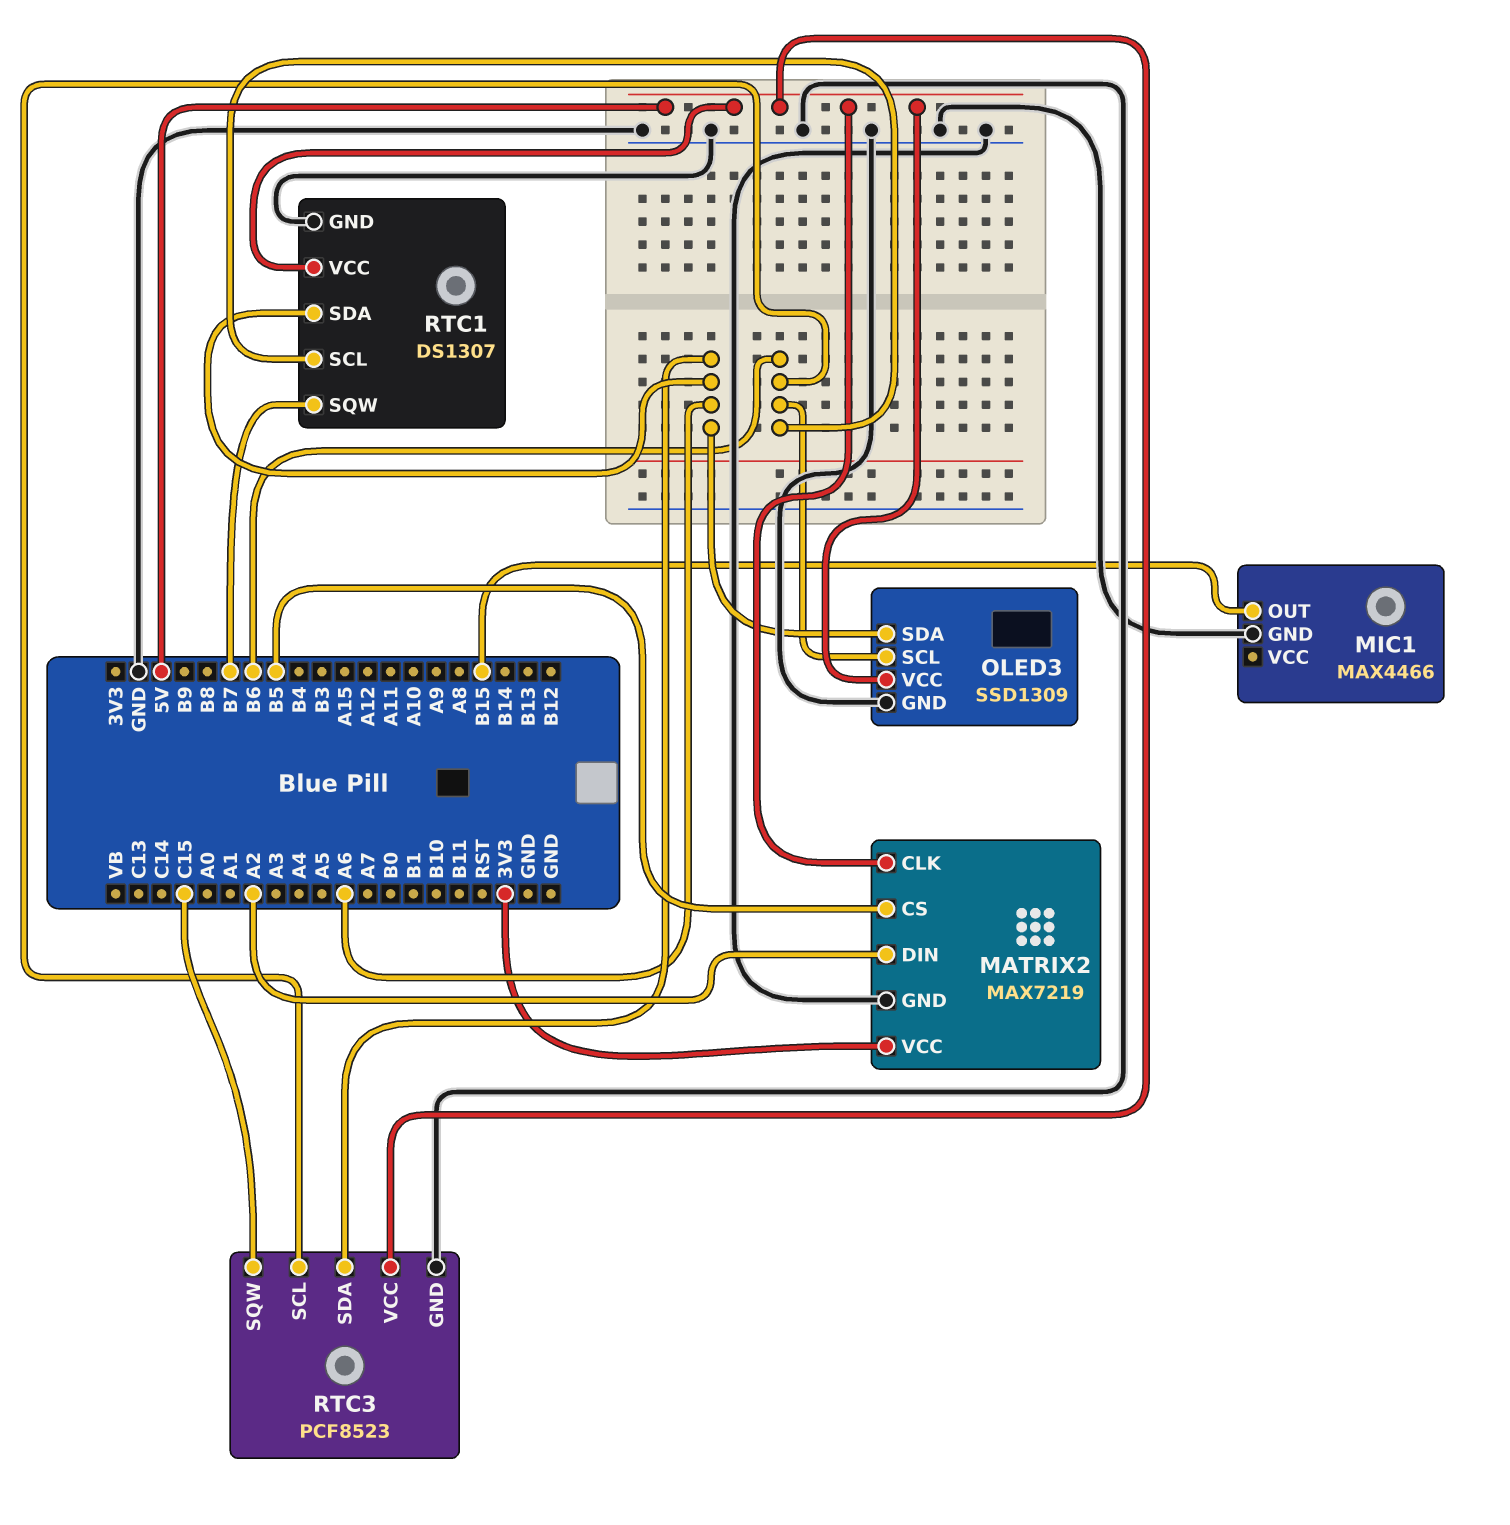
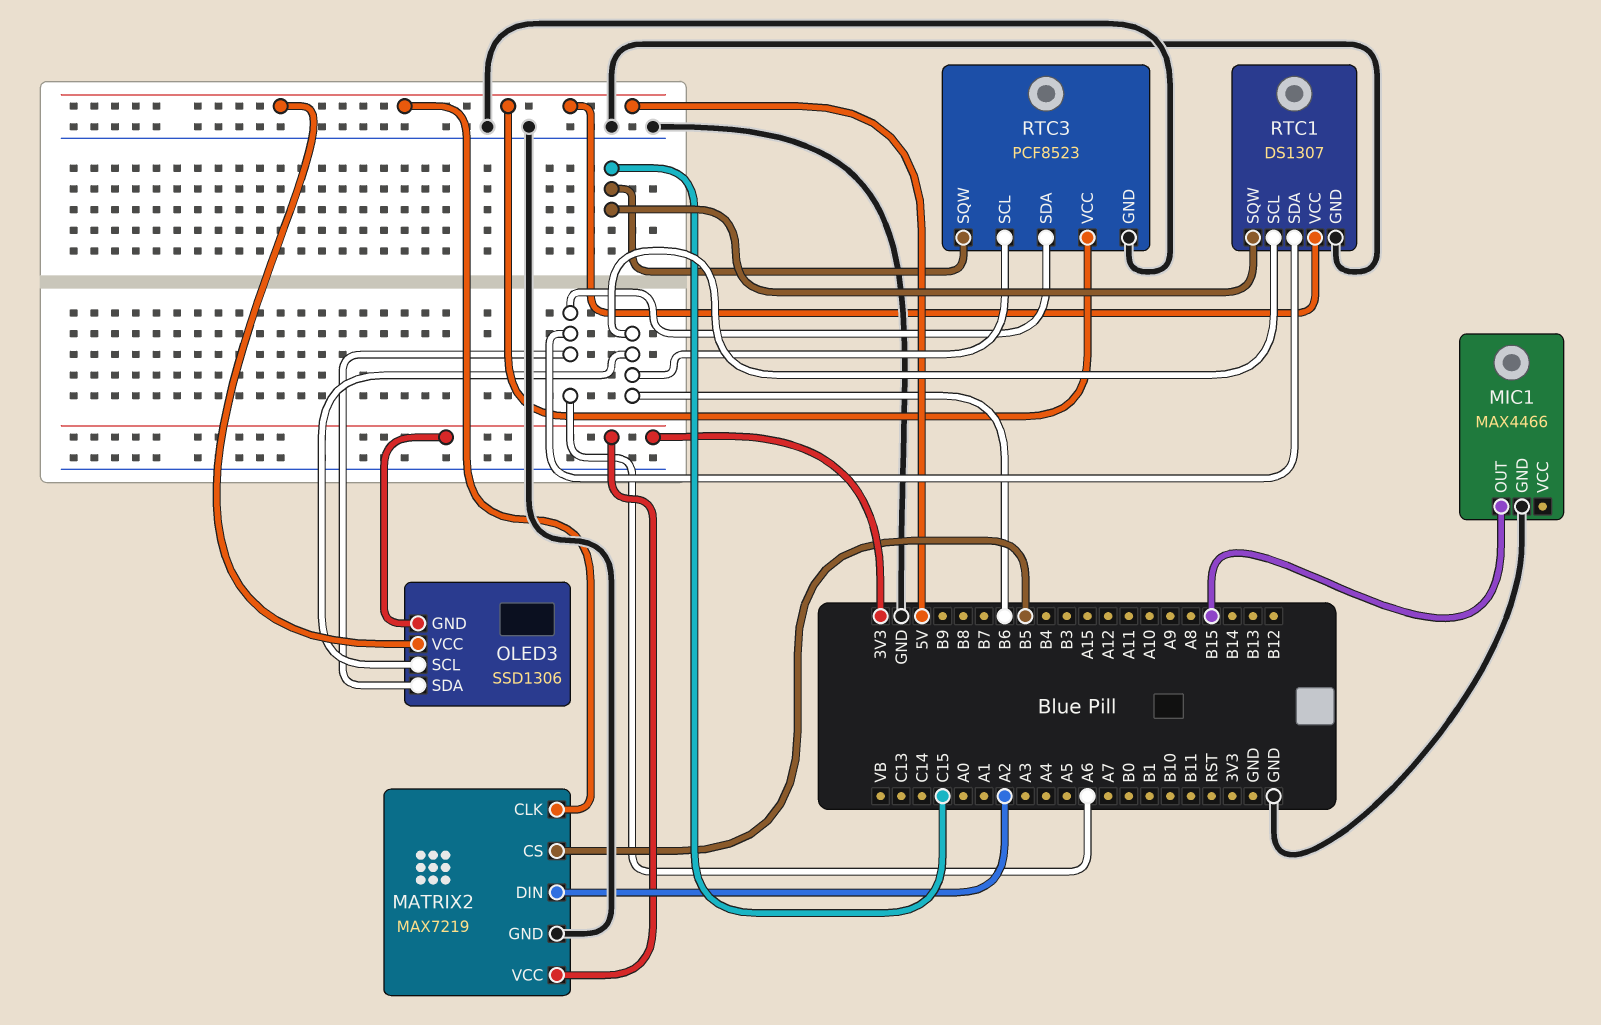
OLED3: SSD1309 -> SSD1306
OLED3 pin GND: GND -> 3V3
RTC1 pin SQW: B7 -> C15

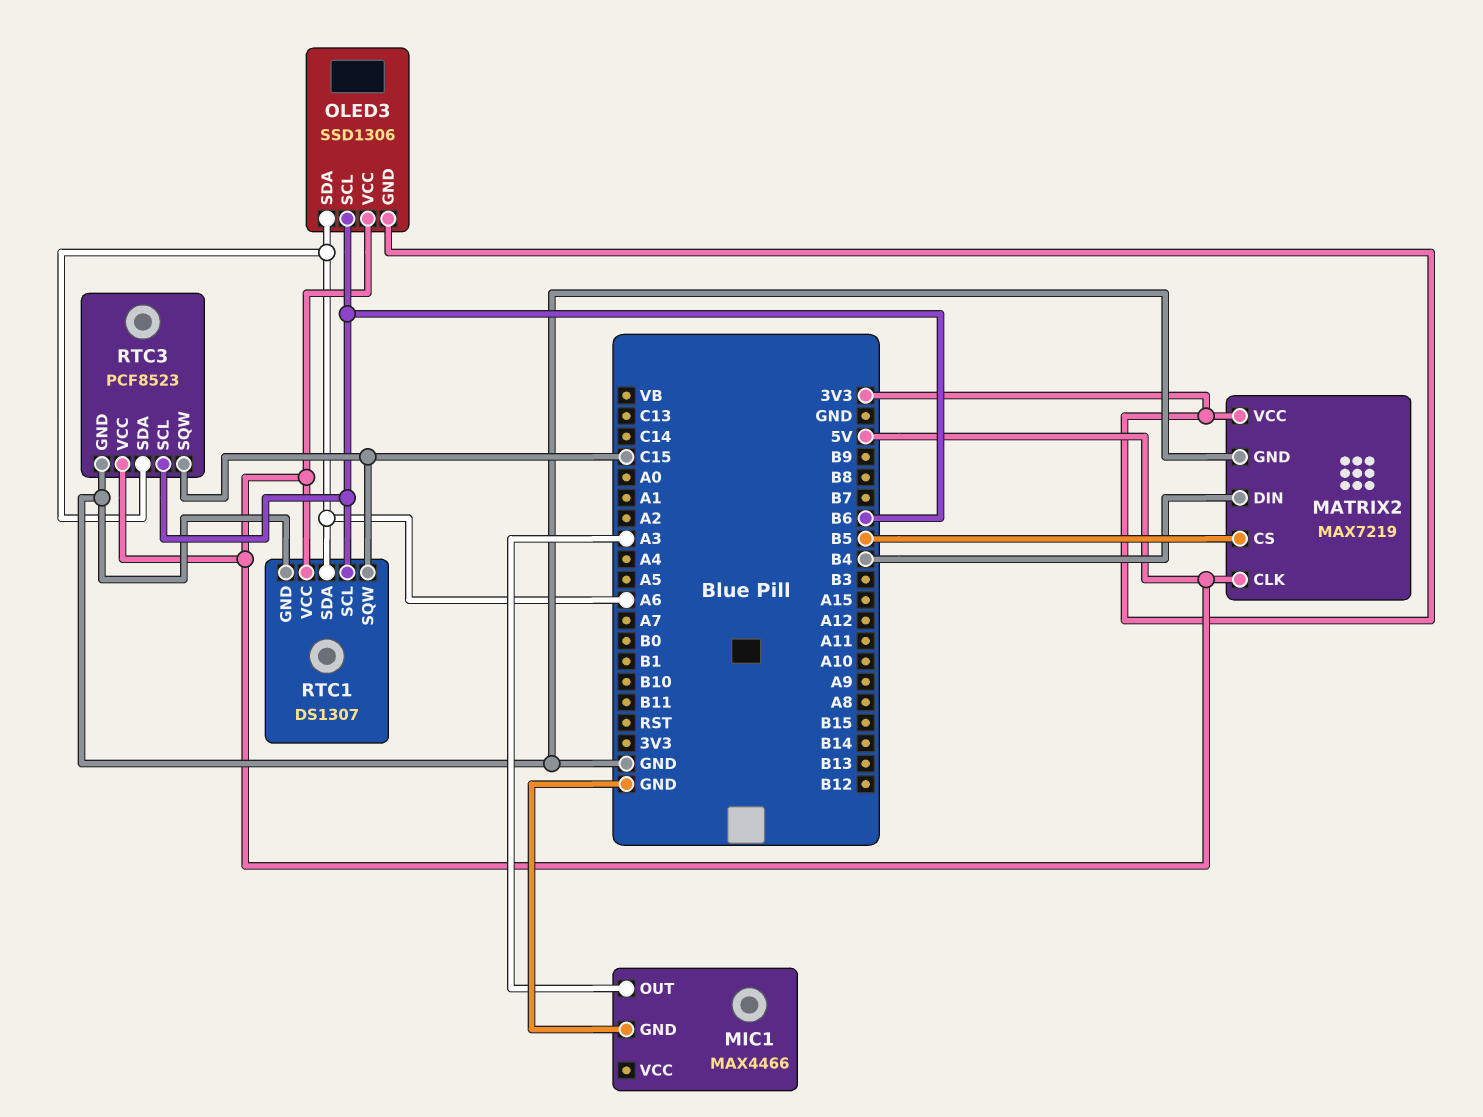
MATRIX2 pin DIN: A2 -> B4
MIC1 pin OUT: B15 -> A3

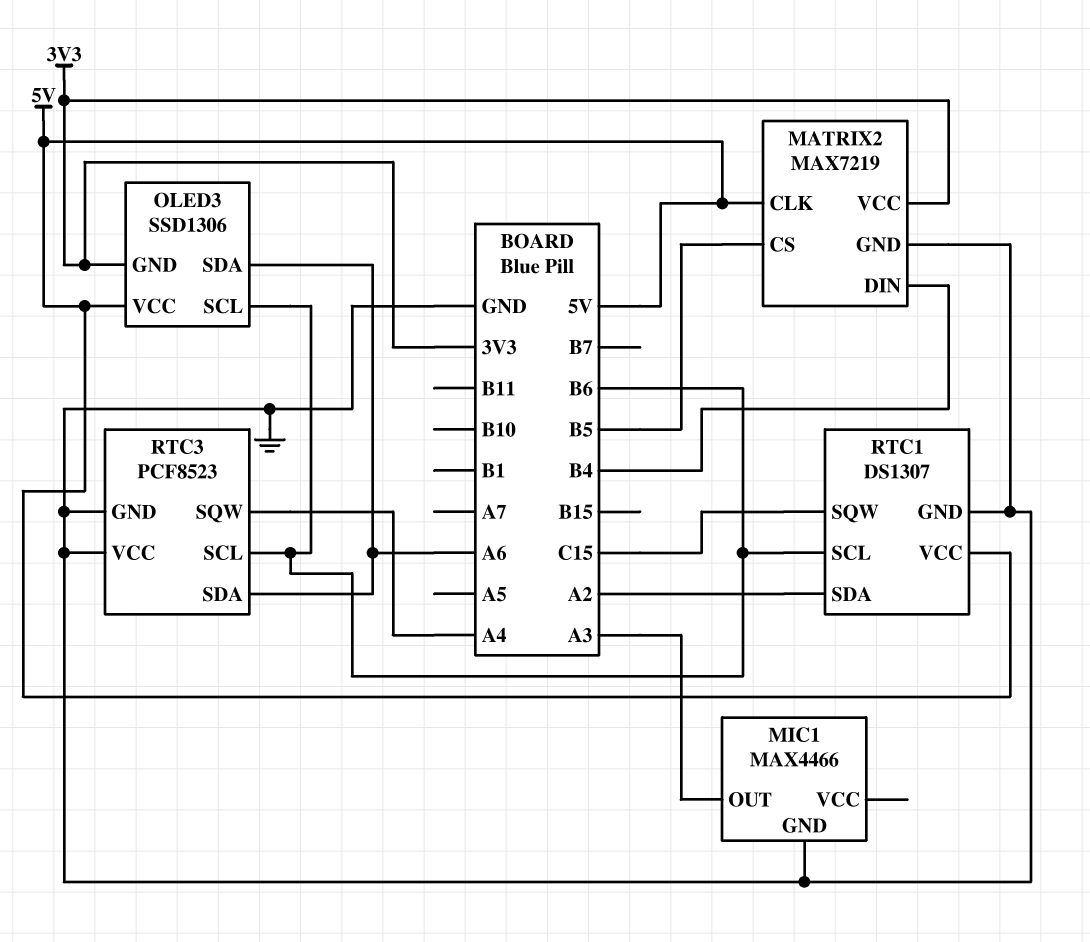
RTC1 pin SDA: A6 -> A2
RTC3 pin SQW: C15 -> A4
RTC3 pin VCC: 5V -> GND

